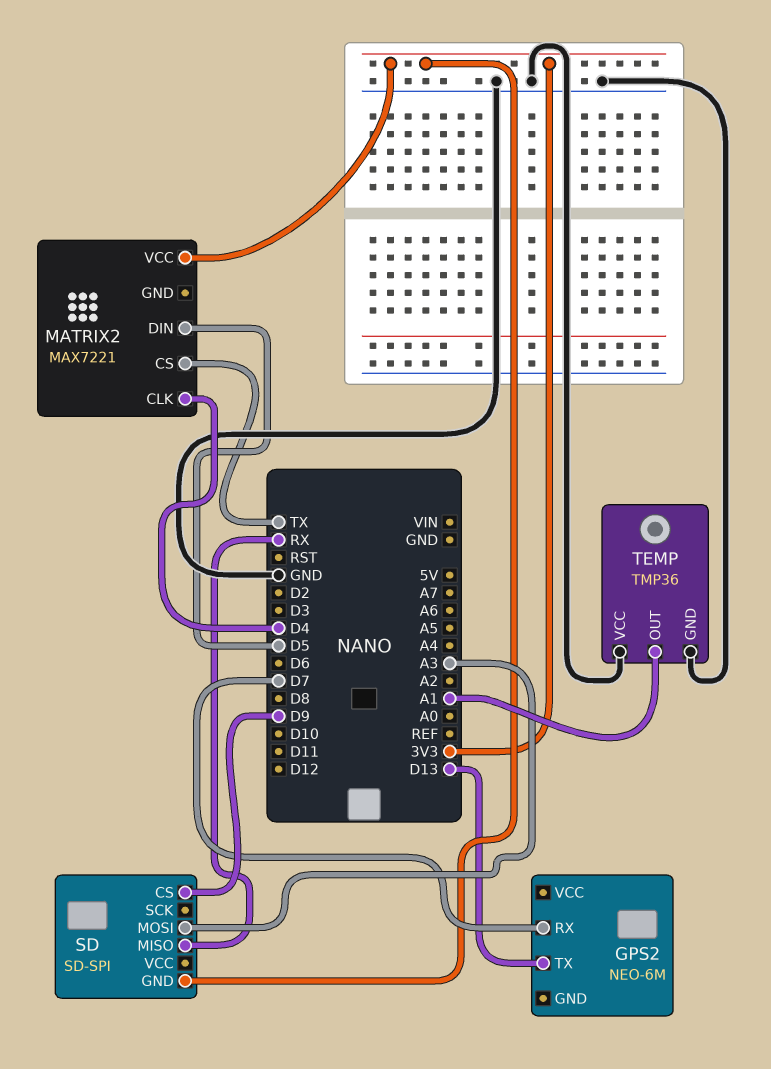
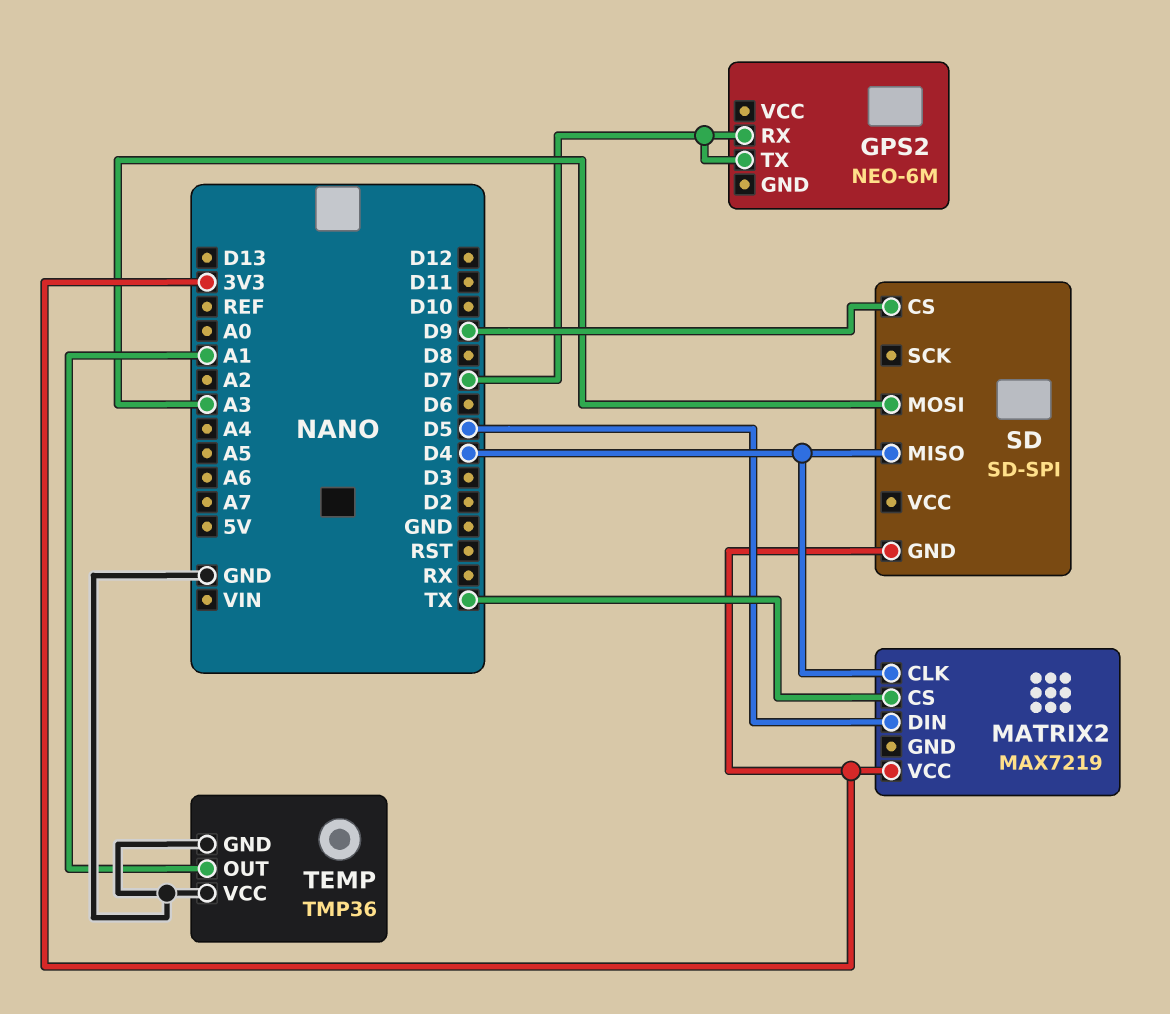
GPS2 pin TX: D13 -> D7
MATRIX2: MAX7221 -> MAX7219
SD pin MISO: RX -> D4

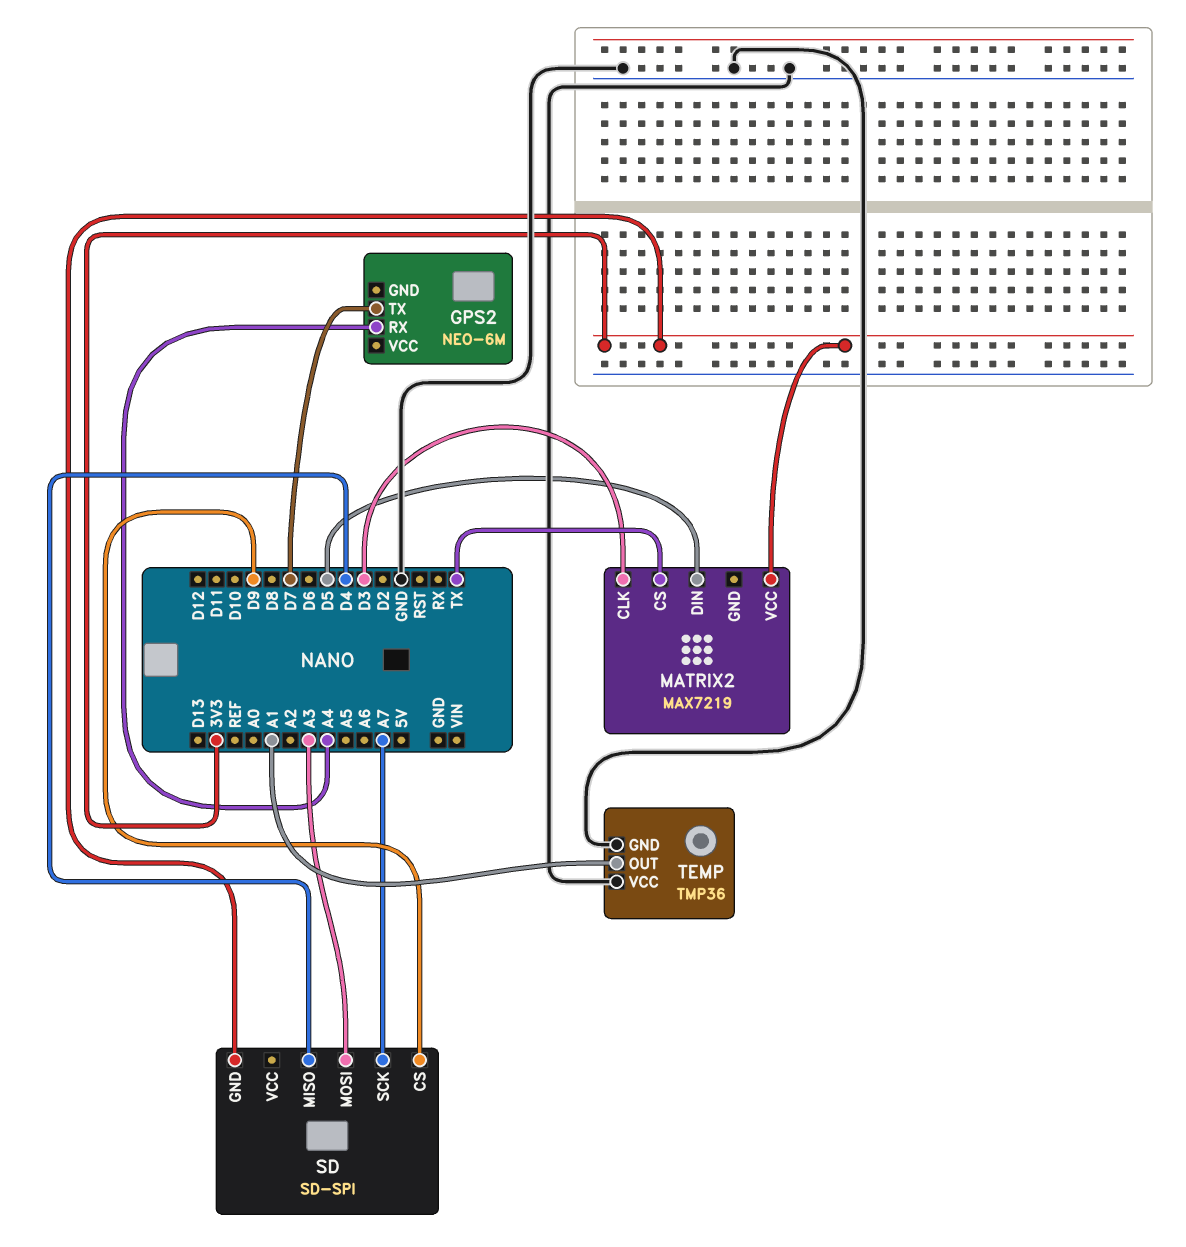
GPS2 pin RX: D7 -> A4
MATRIX2 pin CLK: D4 -> D3
SD pin SCK: none -> A7

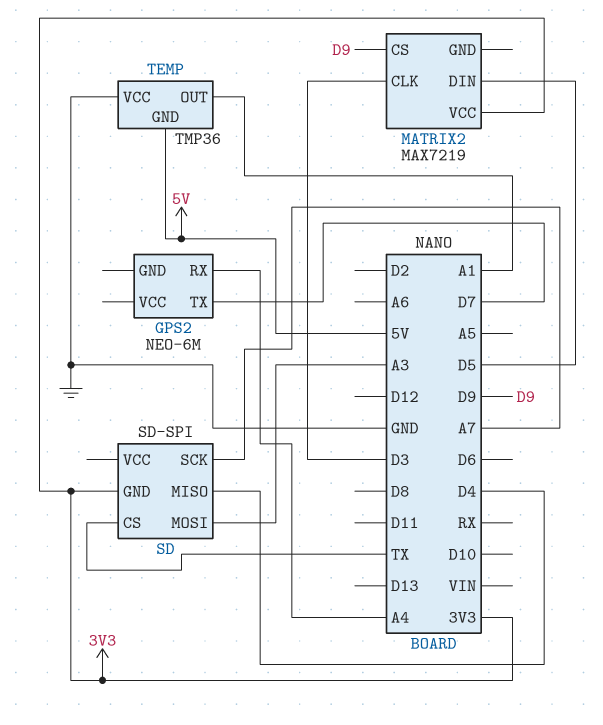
MATRIX2 pin CS: TX -> D9
SD pin CS: D9 -> TX
TEMP pin GND: GND -> 5V

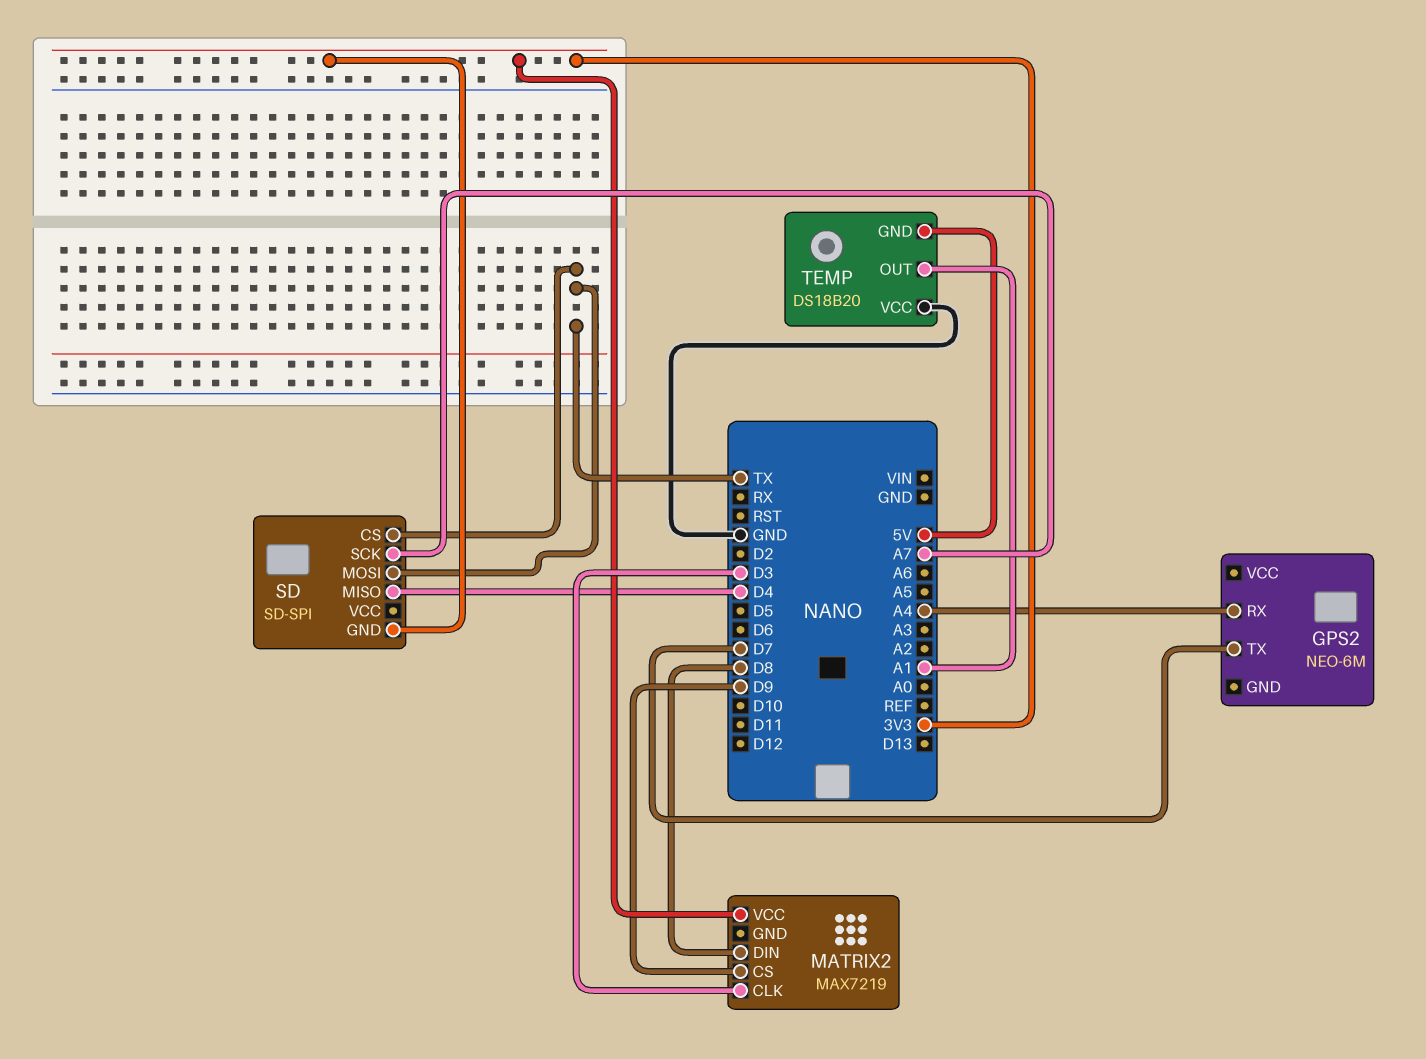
MATRIX2 pin DIN: D5 -> D8
SD pin MOSI: A3 -> TX
TEMP: TMP36 -> DS18B20

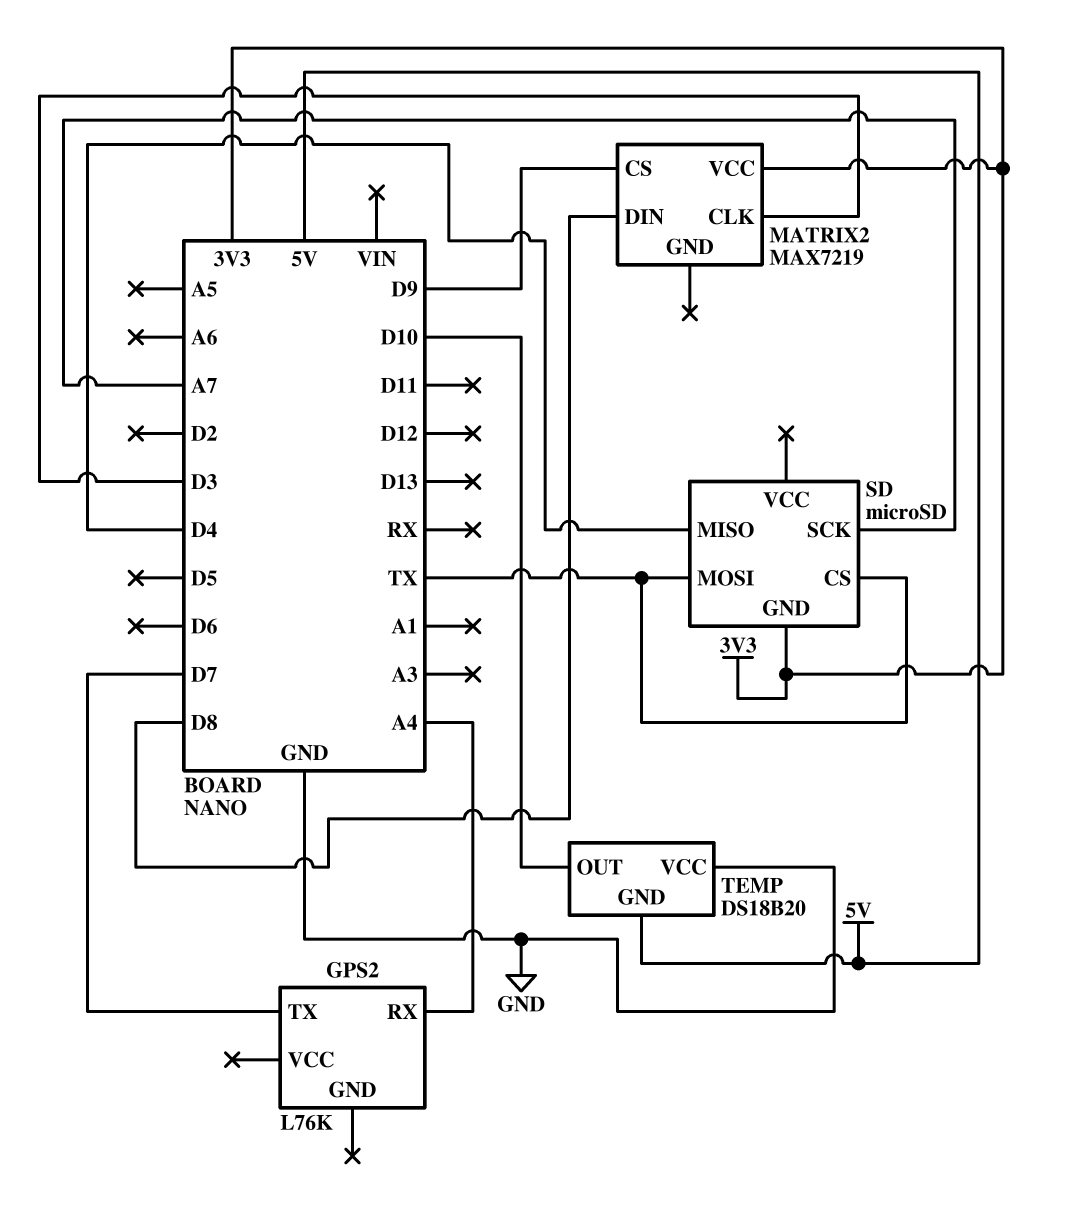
GPS2: NEO-6M -> L76K
SD: SD-SPI -> microSD
TEMP pin OUT: A1 -> D10

